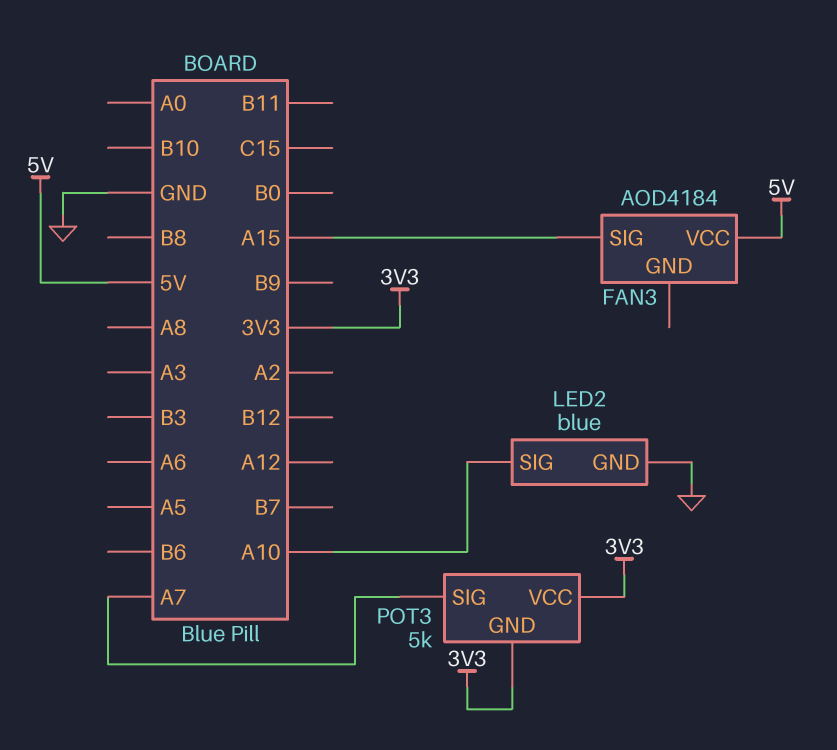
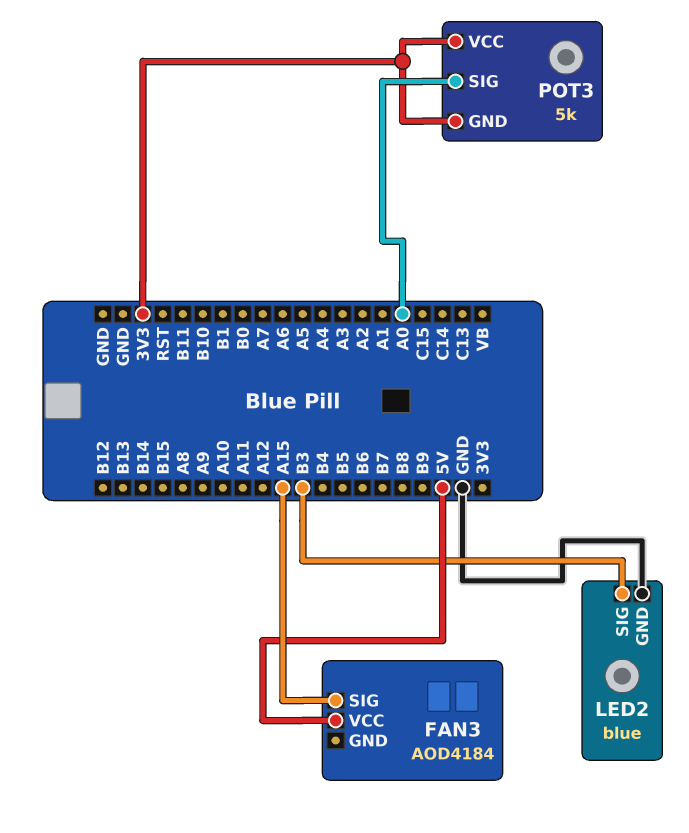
LED2 pin SIG: A10 -> B3
POT3 pin SIG: A7 -> A0

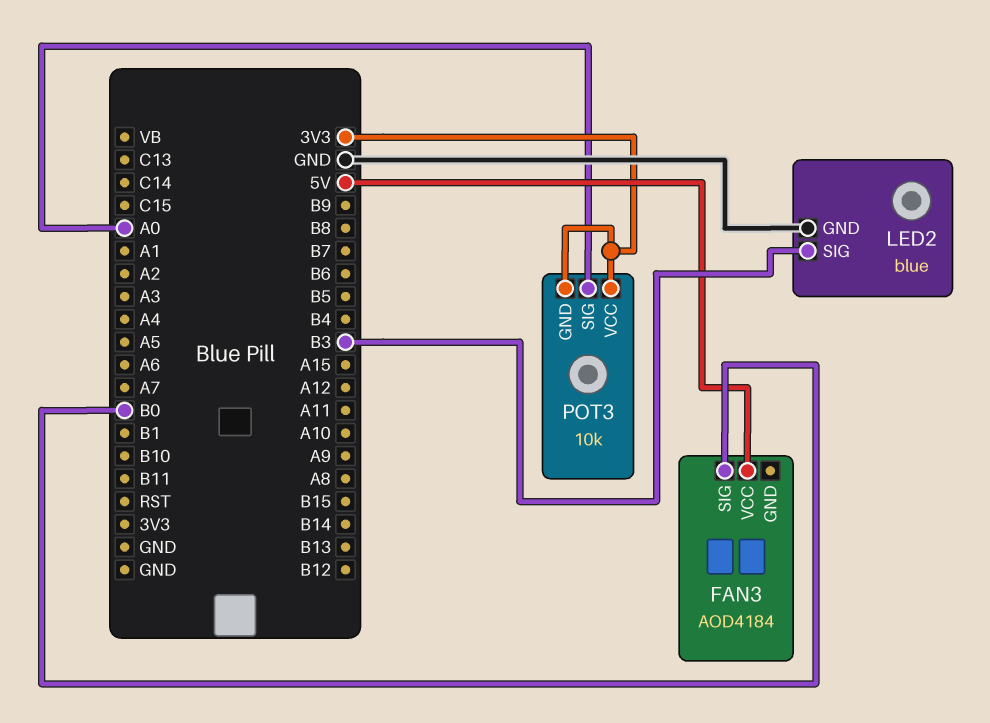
FAN3 pin SIG: A15 -> B0
POT3: 5k -> 10k

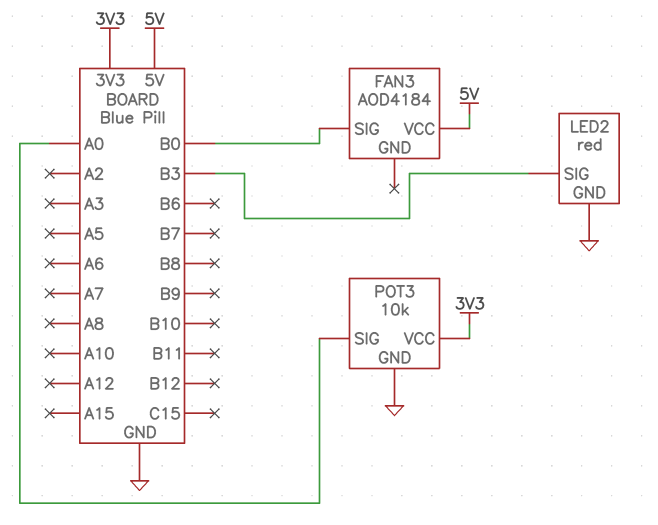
LED2: blue -> red
POT3 pin GND: 3V3 -> GND

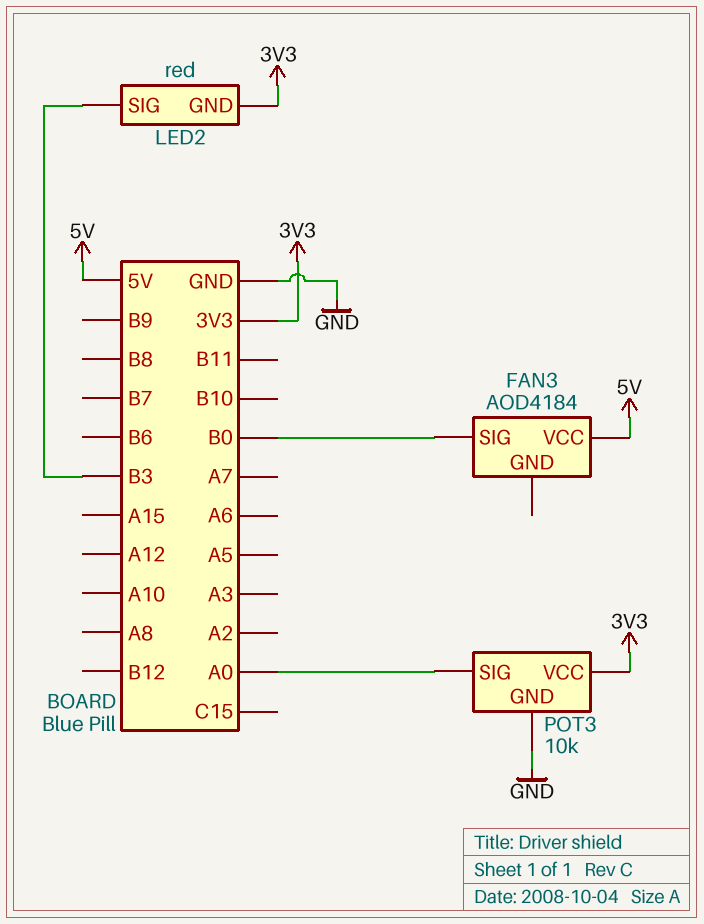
LED2 pin GND: GND -> 3V3

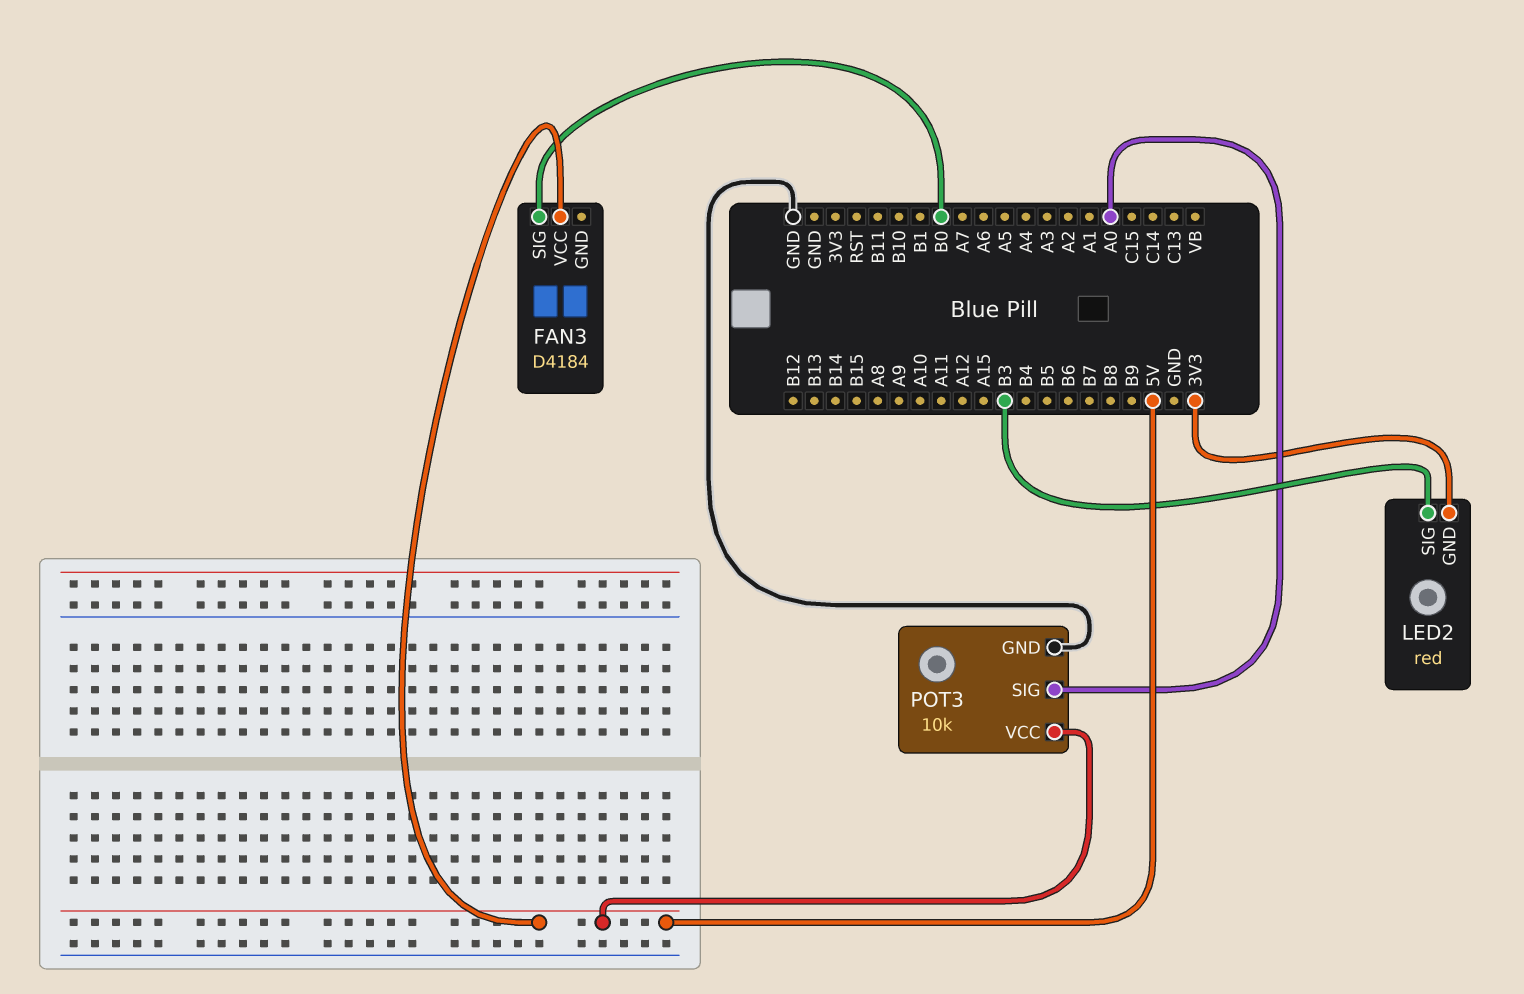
FAN3: AOD4184 -> D4184
POT3 pin VCC: 3V3 -> 5V

